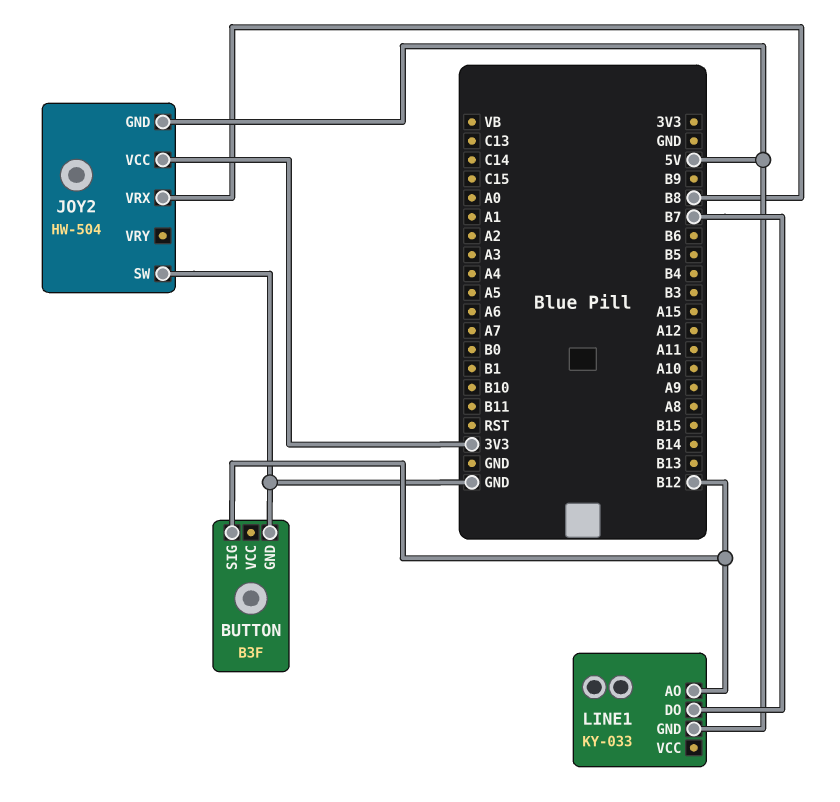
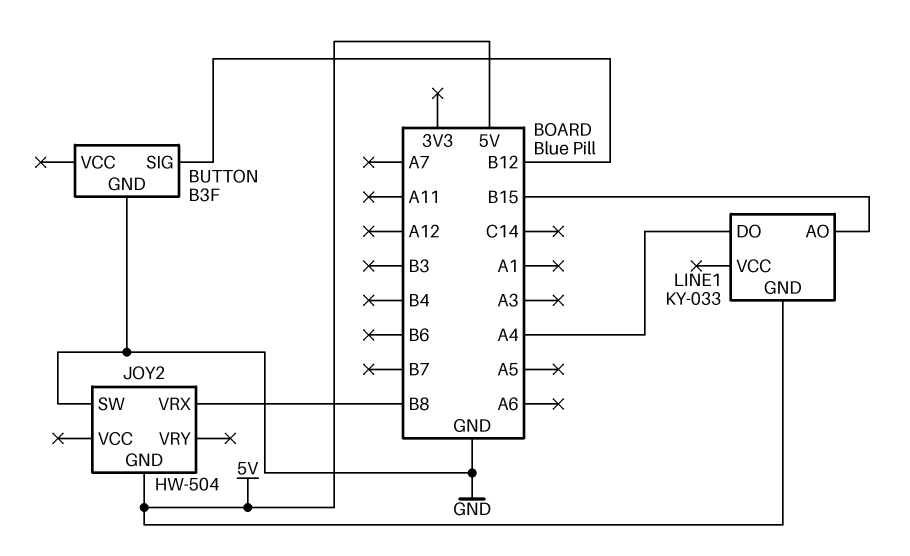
JOY2 pin VCC: 3V3 -> none
LINE1 pin AO: B12 -> B15
LINE1 pin DO: B7 -> A4

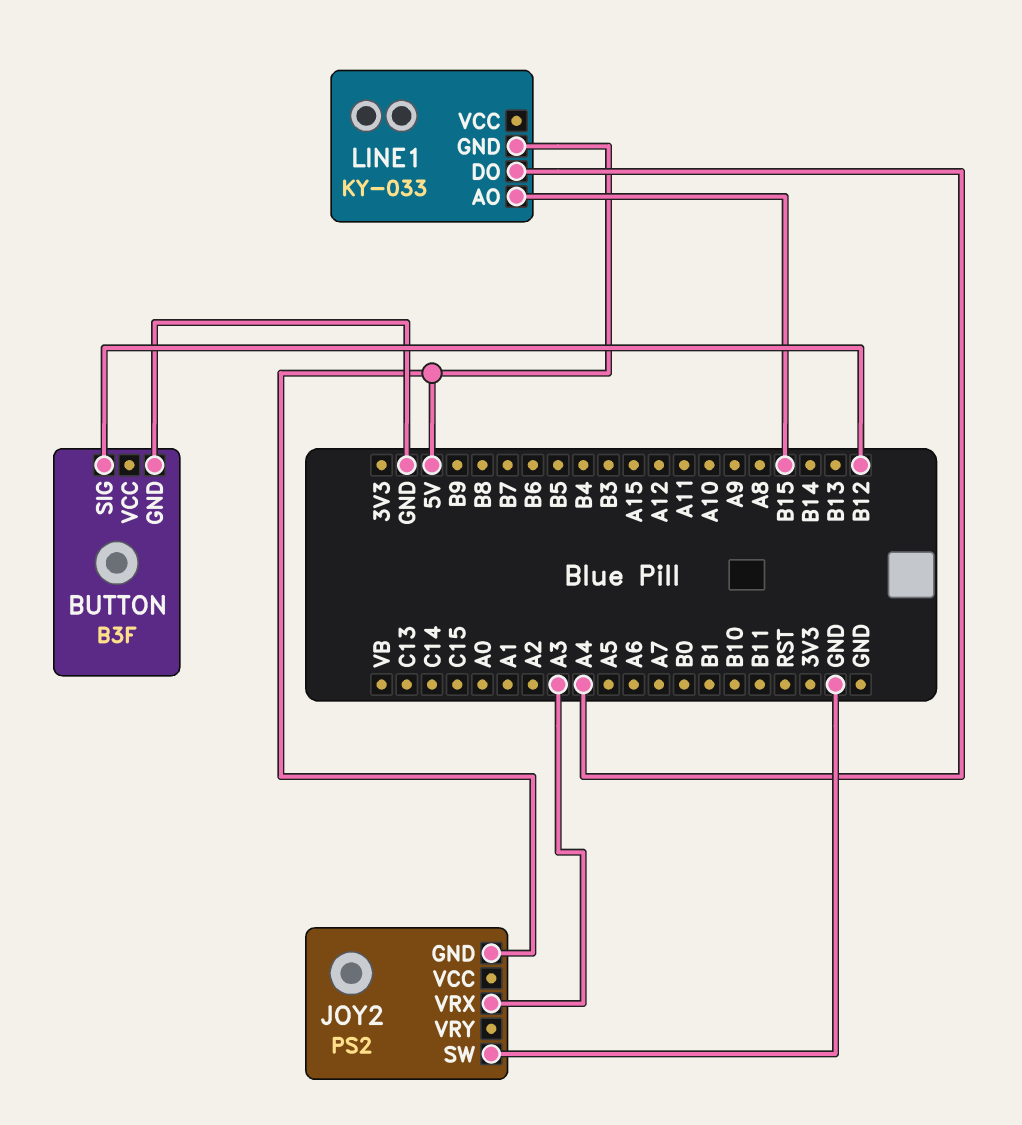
JOY2: HW-504 -> PS2
JOY2 pin VRX: B8 -> A3

